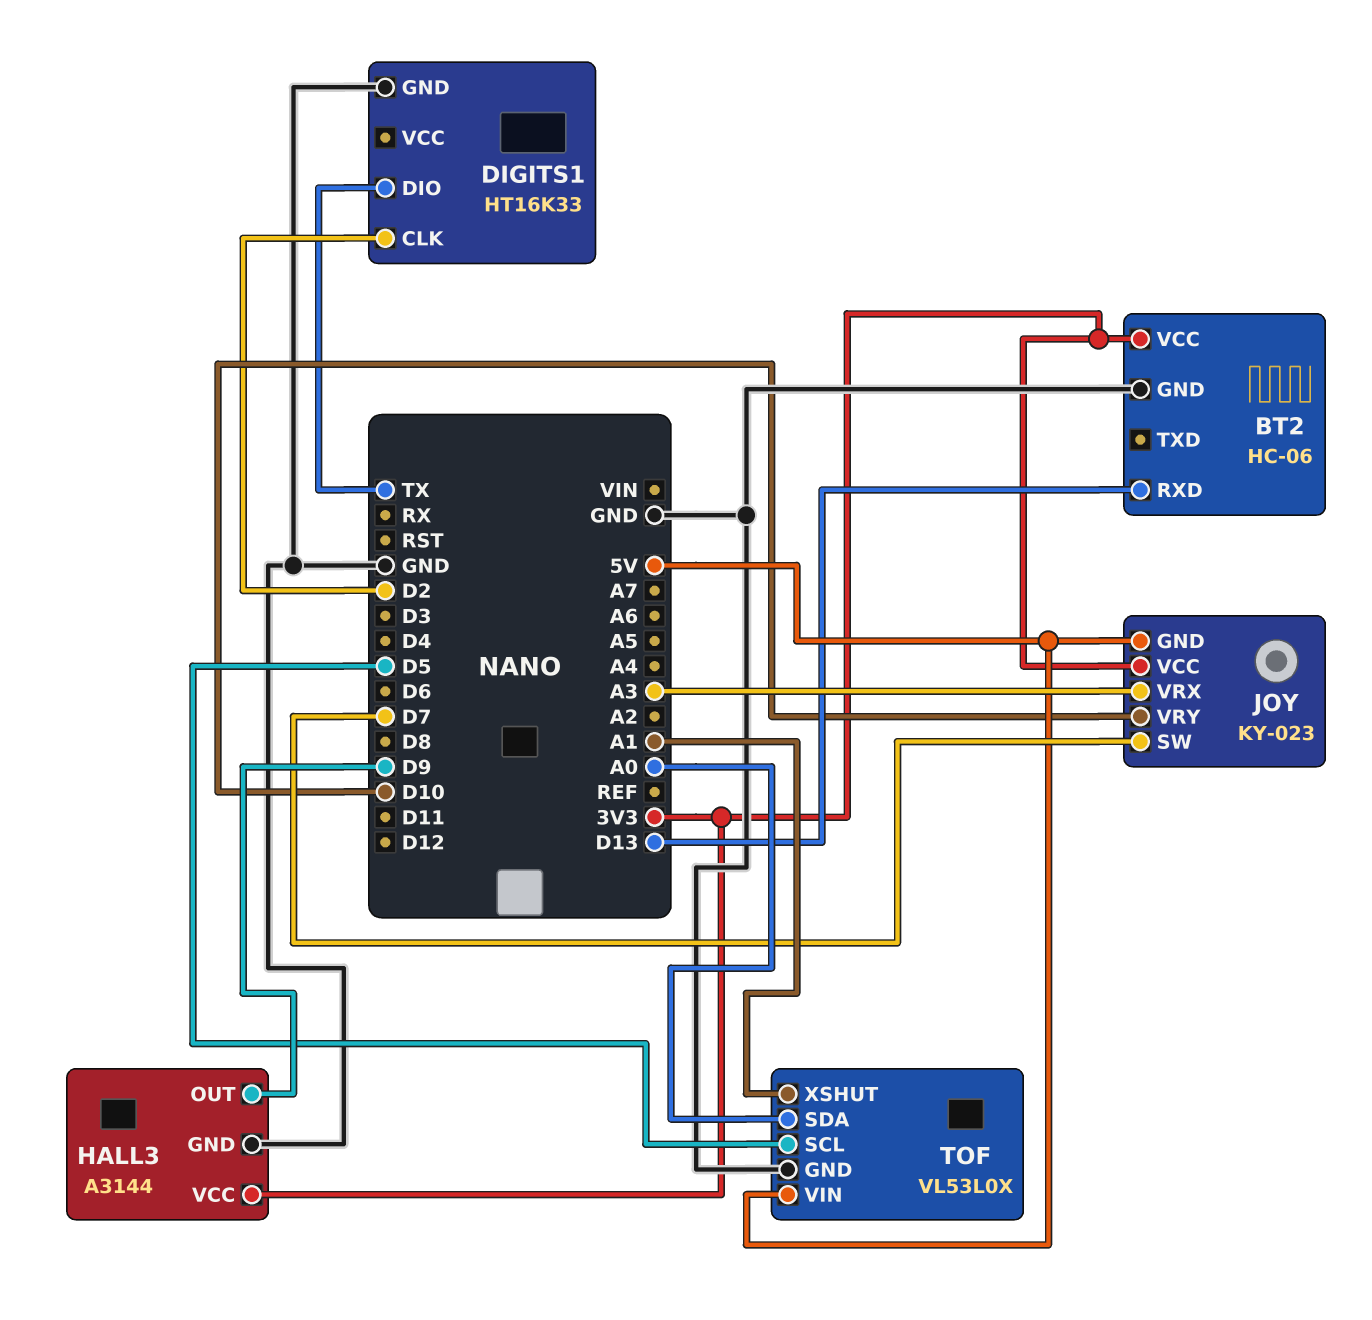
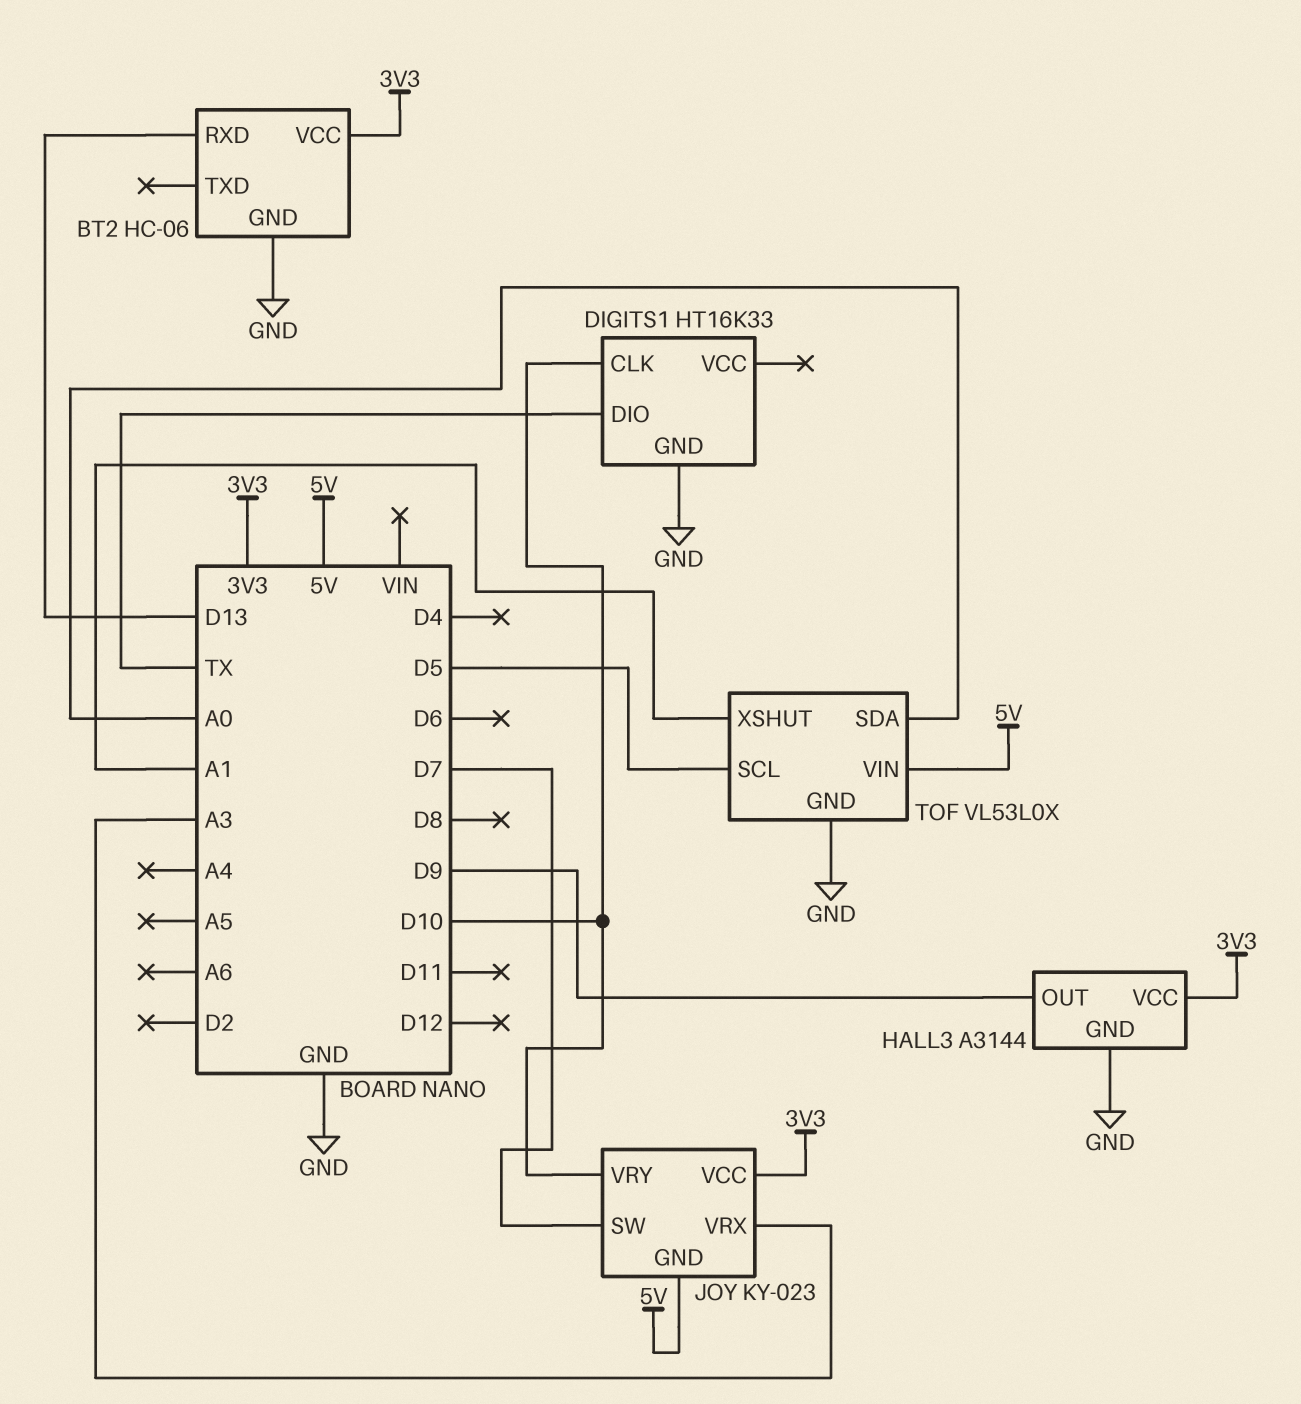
DIGITS1 pin CLK: D2 -> D10

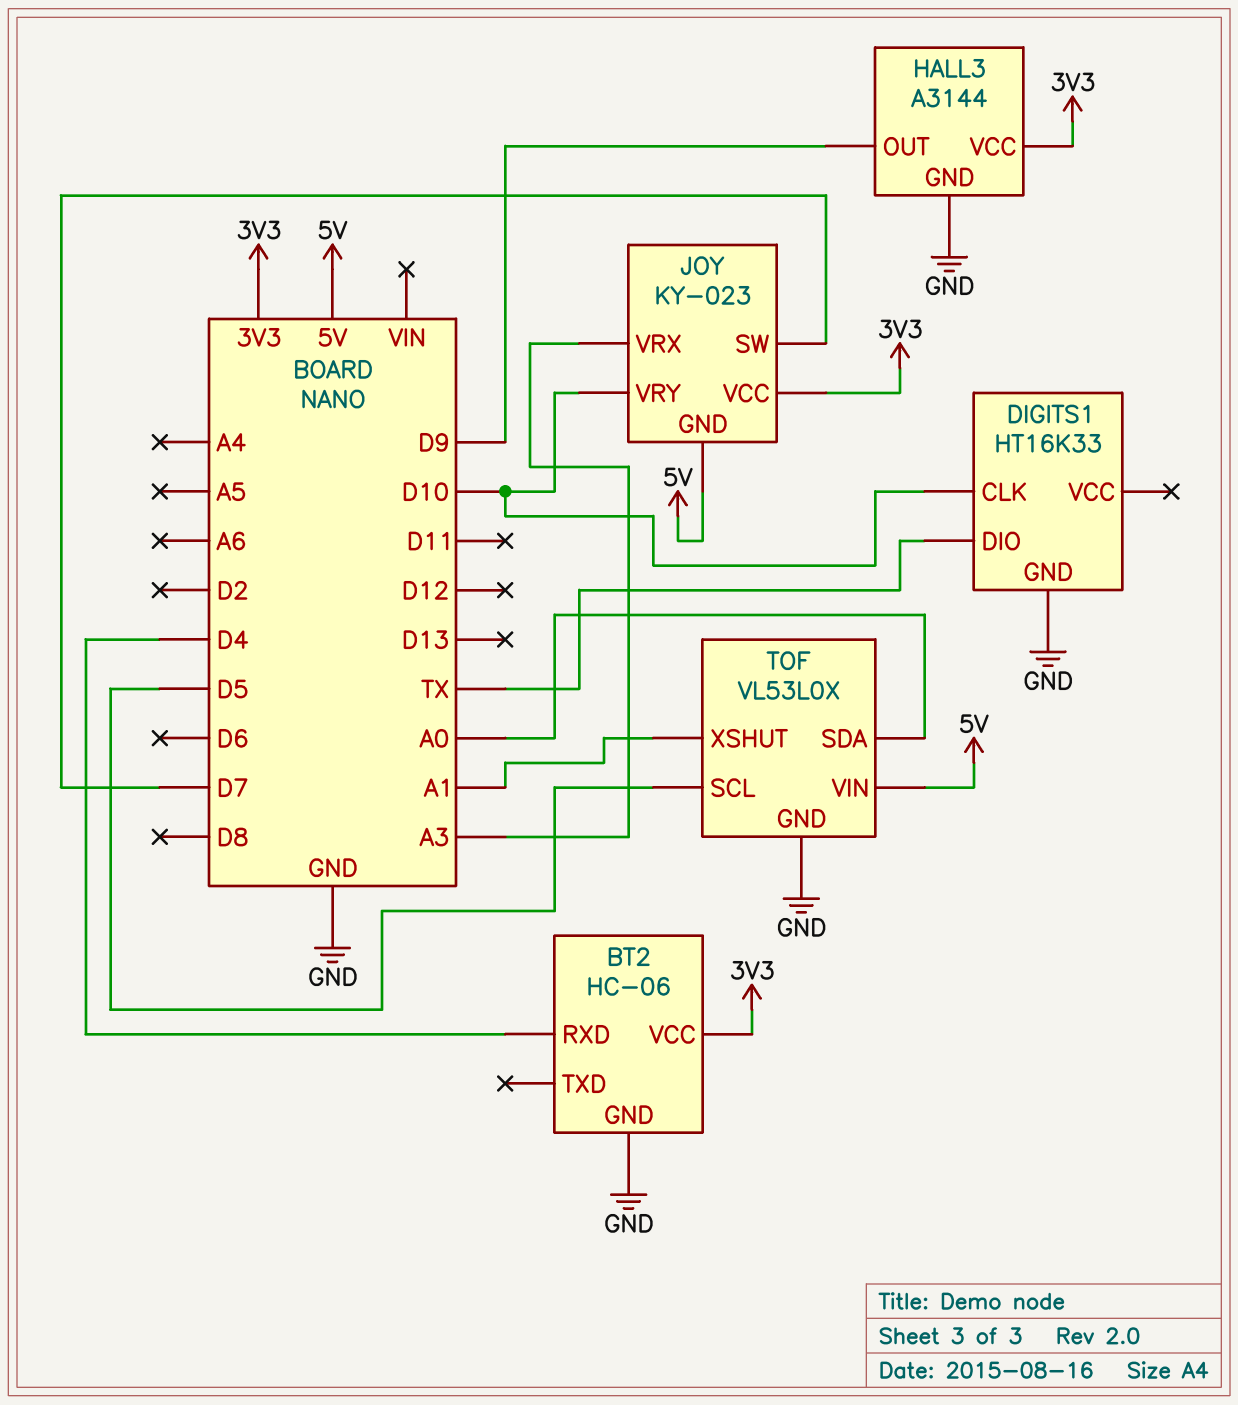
BT2 pin RXD: D13 -> D4

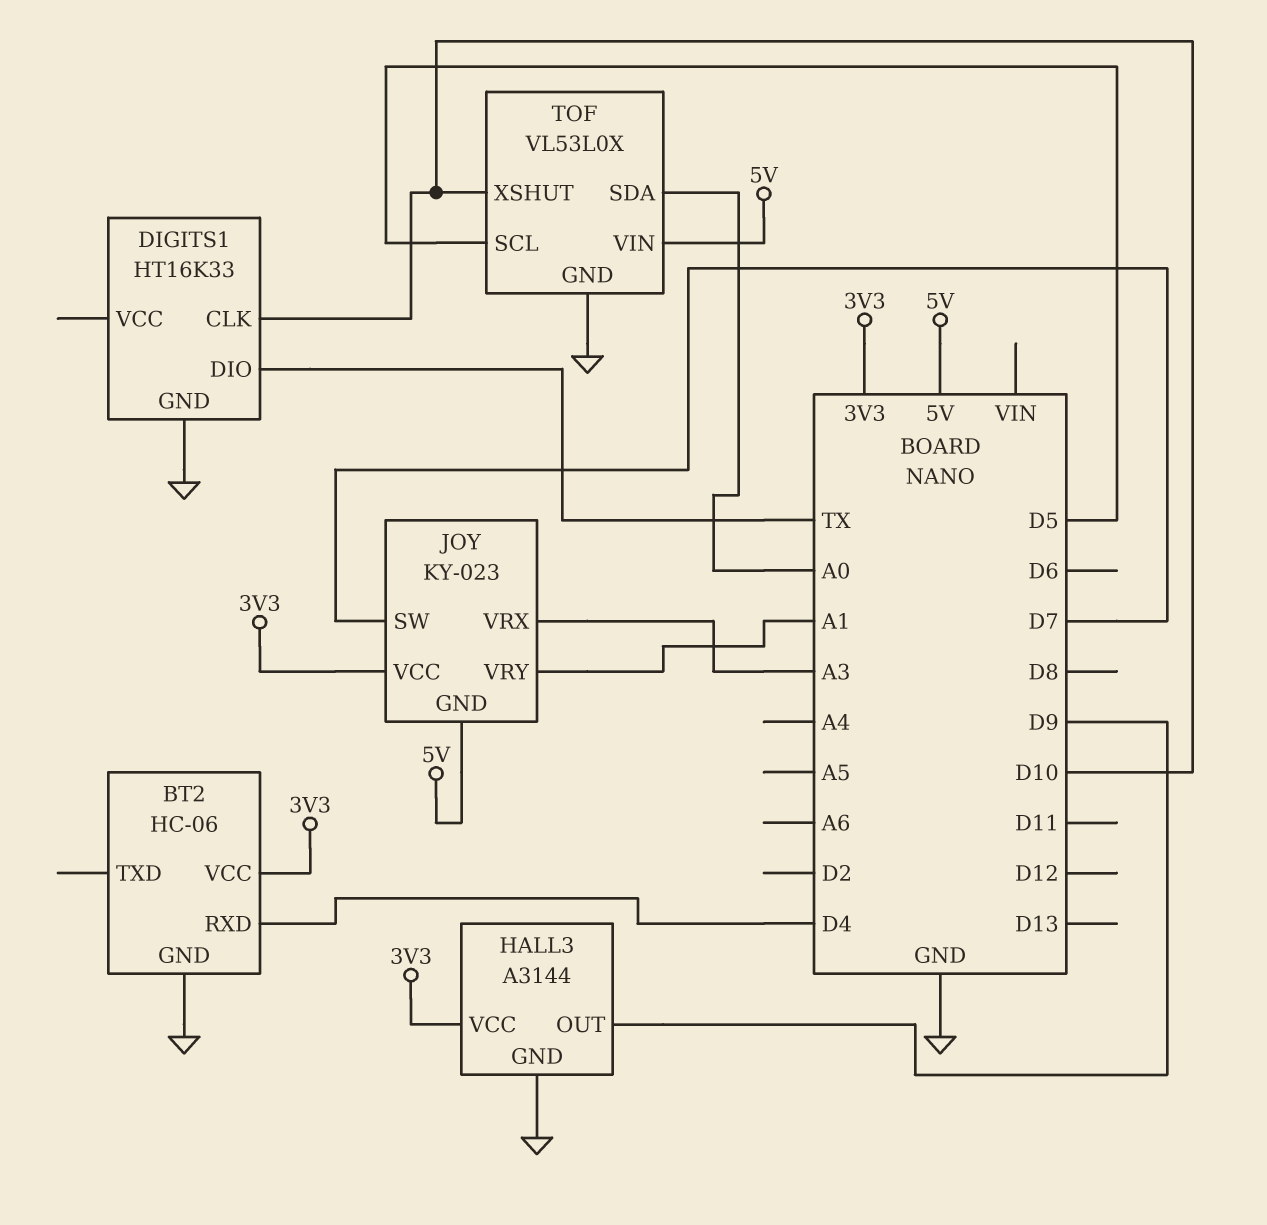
JOY pin VRY: D10 -> A1
TOF pin XSHUT: A1 -> D10

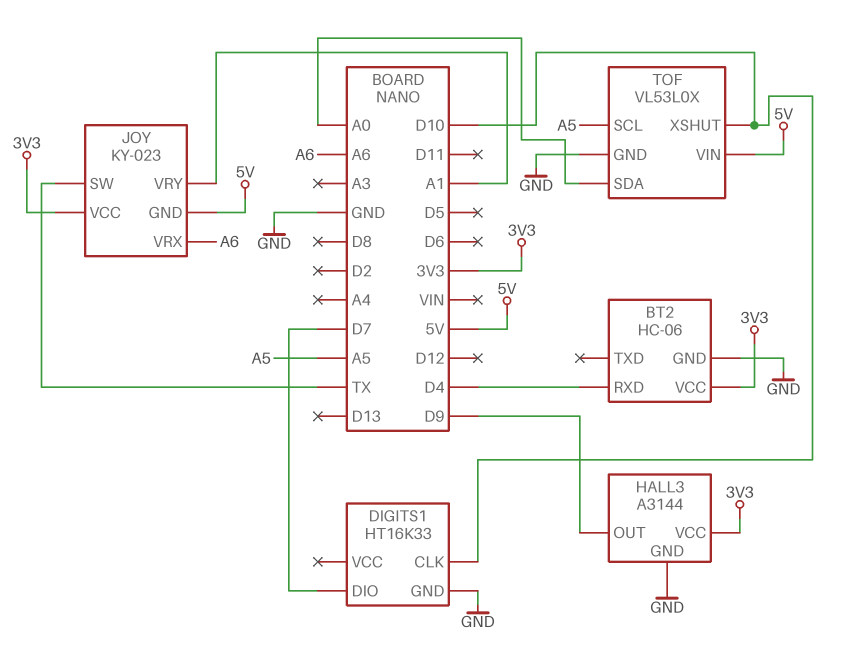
DIGITS1 pin DIO: TX -> D7
JOY pin SW: D7 -> TX
JOY pin VRX: A3 -> A6
TOF pin SCL: D5 -> A5

